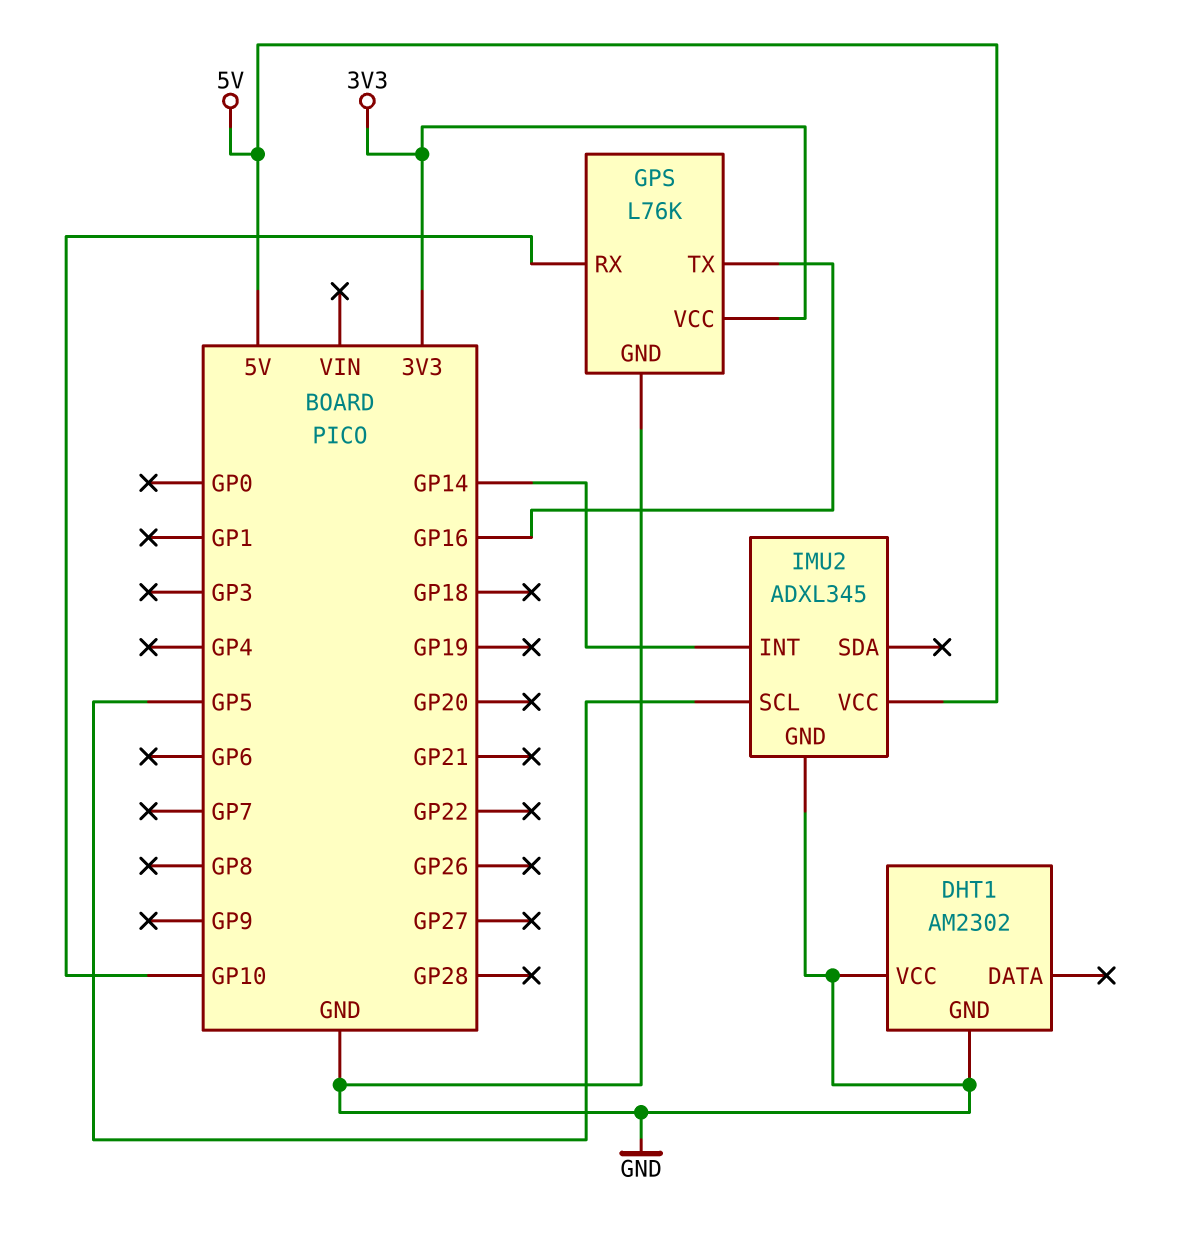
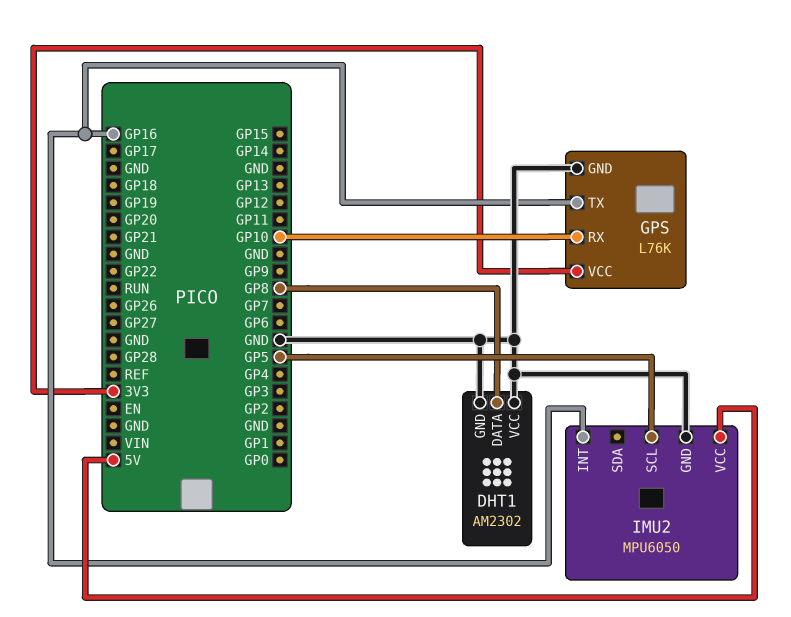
DHT1 pin DATA: none -> GP8
IMU2: ADXL345 -> MPU6050
IMU2 pin INT: GP14 -> GP16

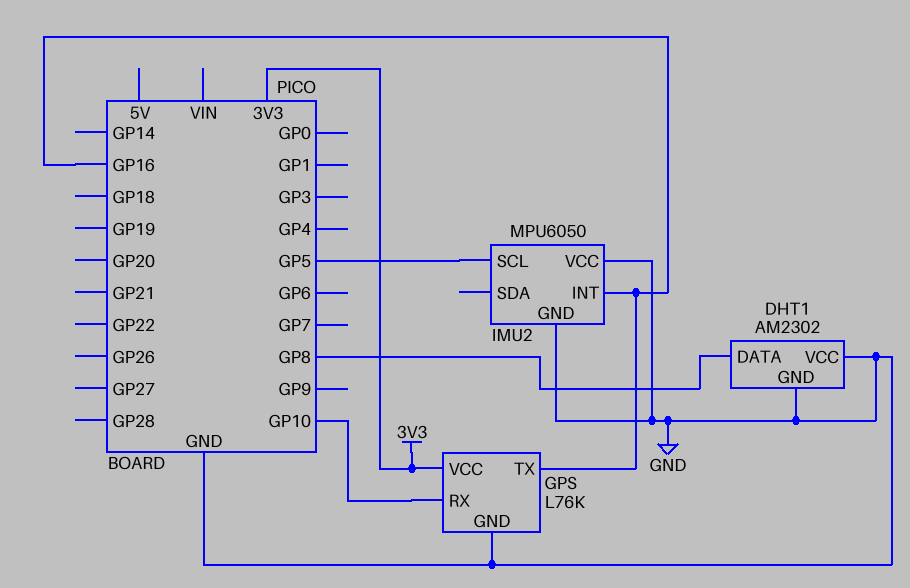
IMU2 pin VCC: 5V -> GND

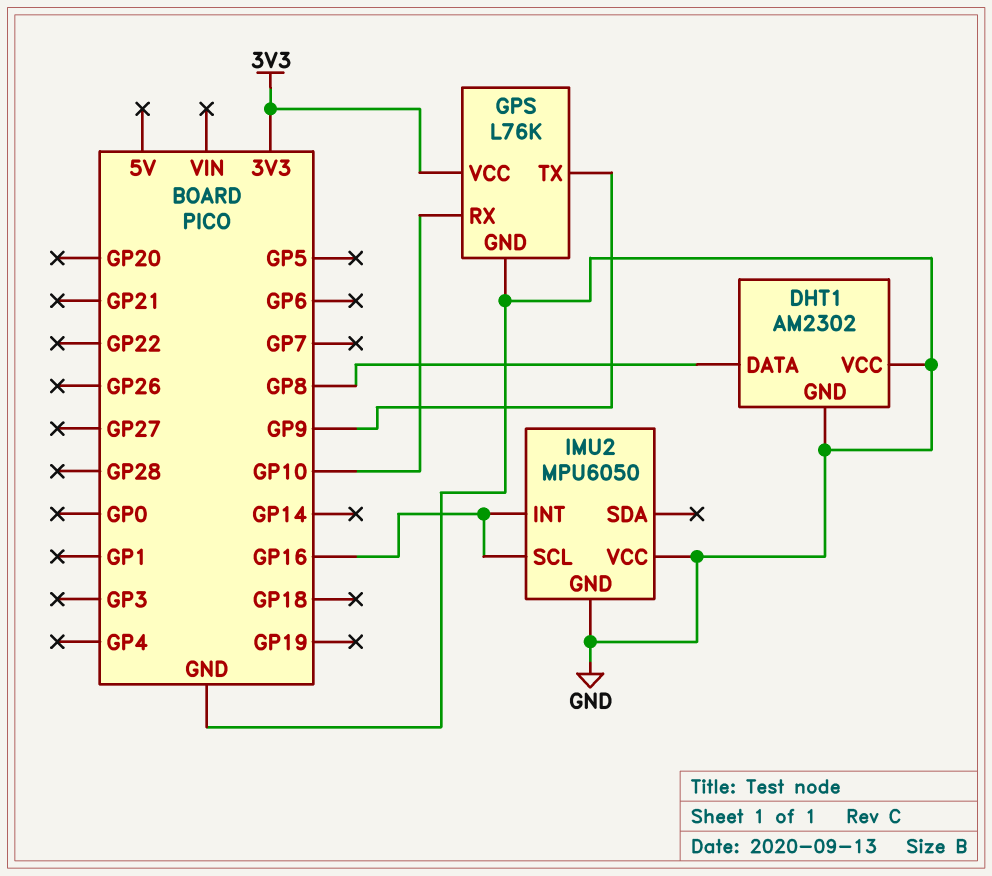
GPS pin TX: GP16 -> GP9
IMU2 pin SCL: GP5 -> GP16

